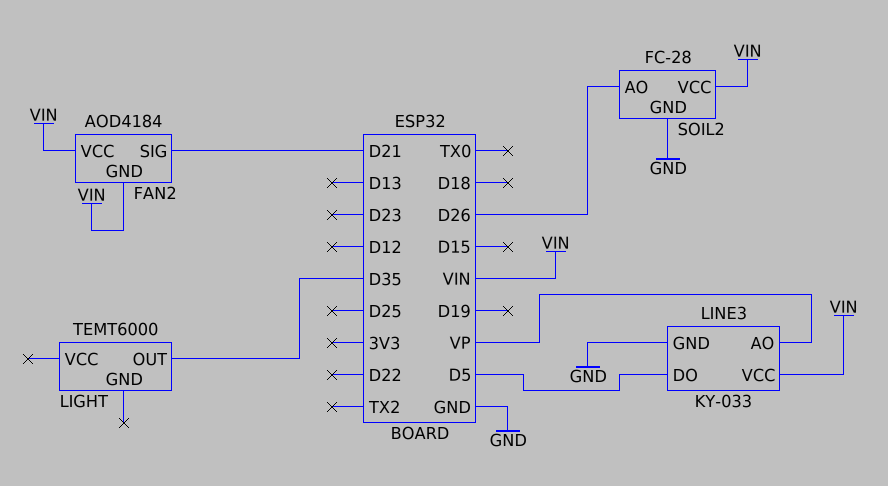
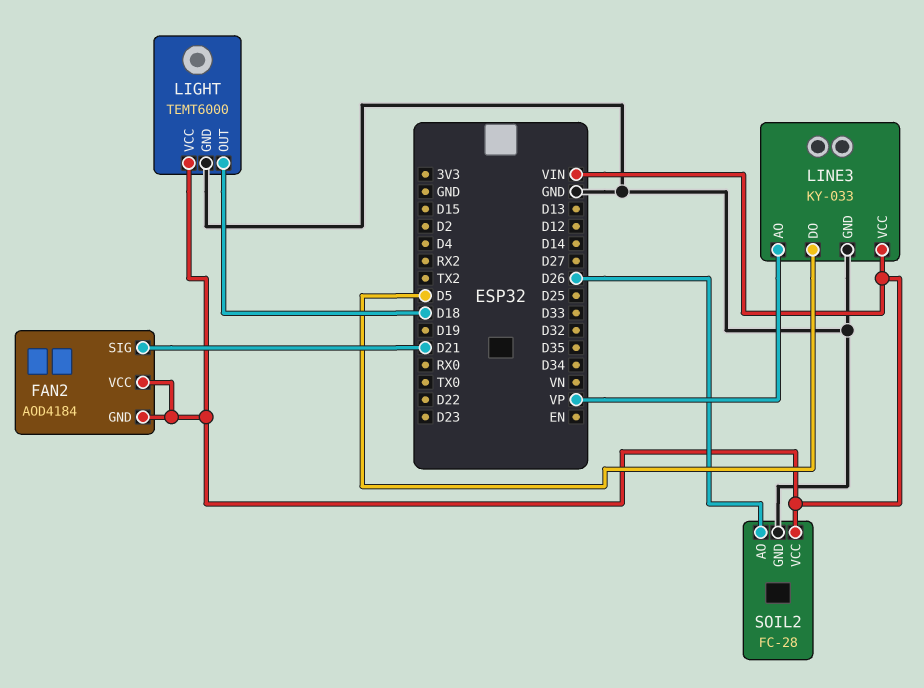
LIGHT pin GND: none -> GND
LIGHT pin OUT: D35 -> D18
LIGHT pin VCC: none -> VIN

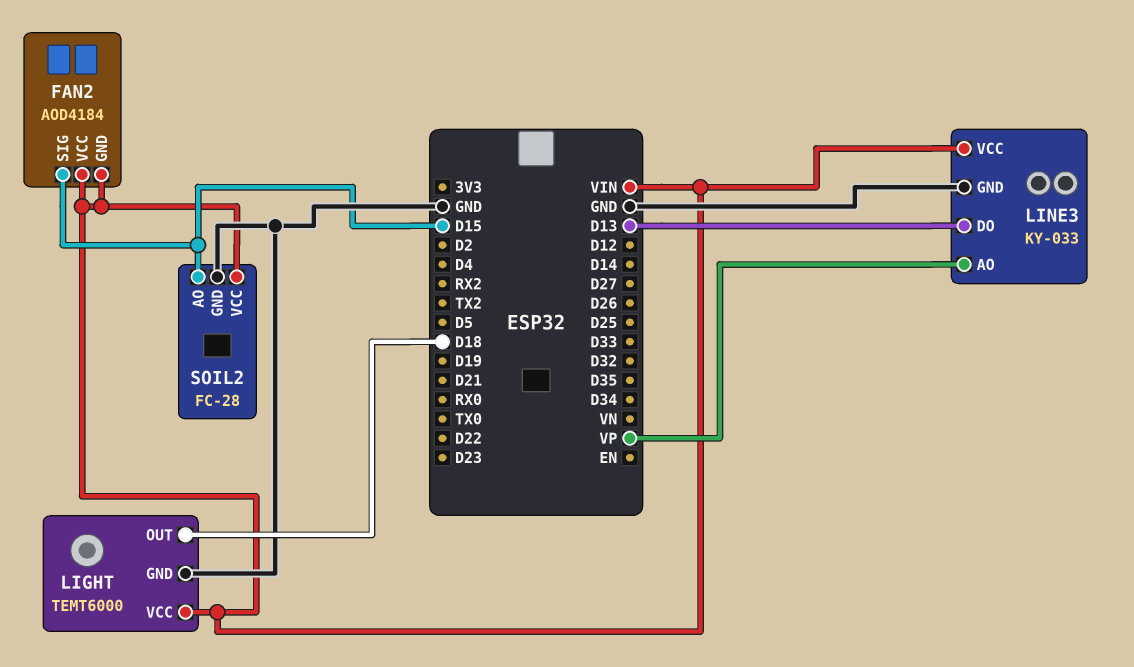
FAN2 pin SIG: D21 -> D15
LINE3 pin DO: D5 -> D13
SOIL2 pin AO: D26 -> D15

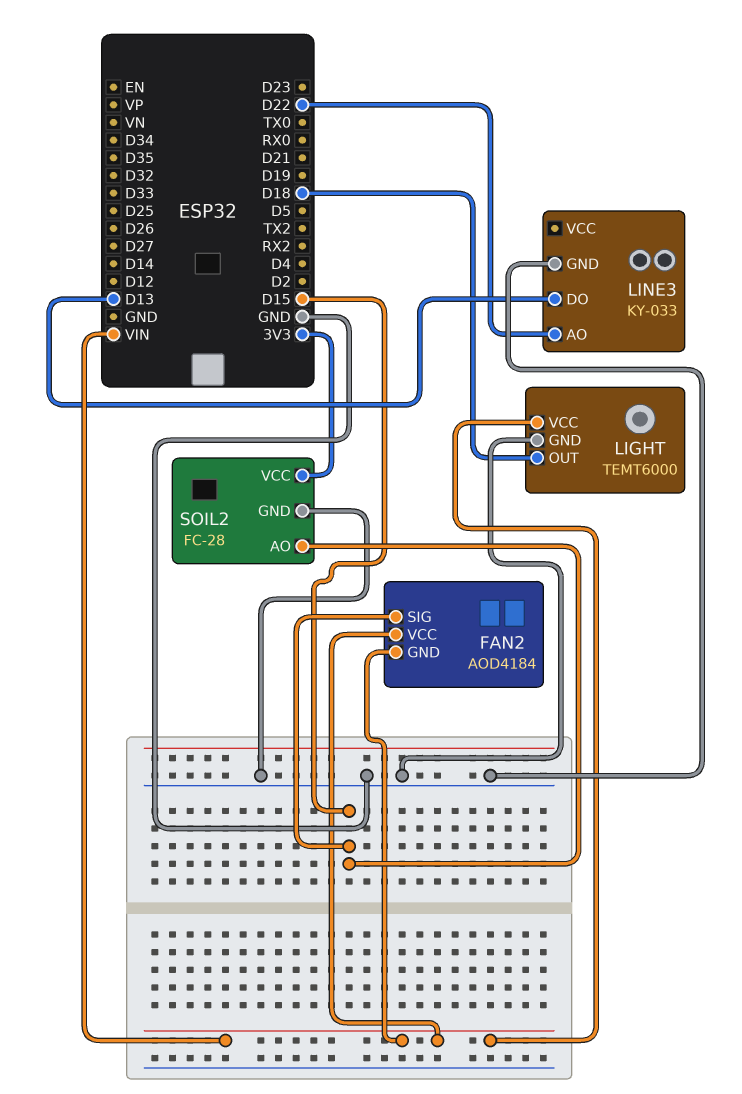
LINE3 pin AO: VP -> D22
LINE3 pin VCC: VIN -> none
SOIL2 pin VCC: VIN -> 3V3

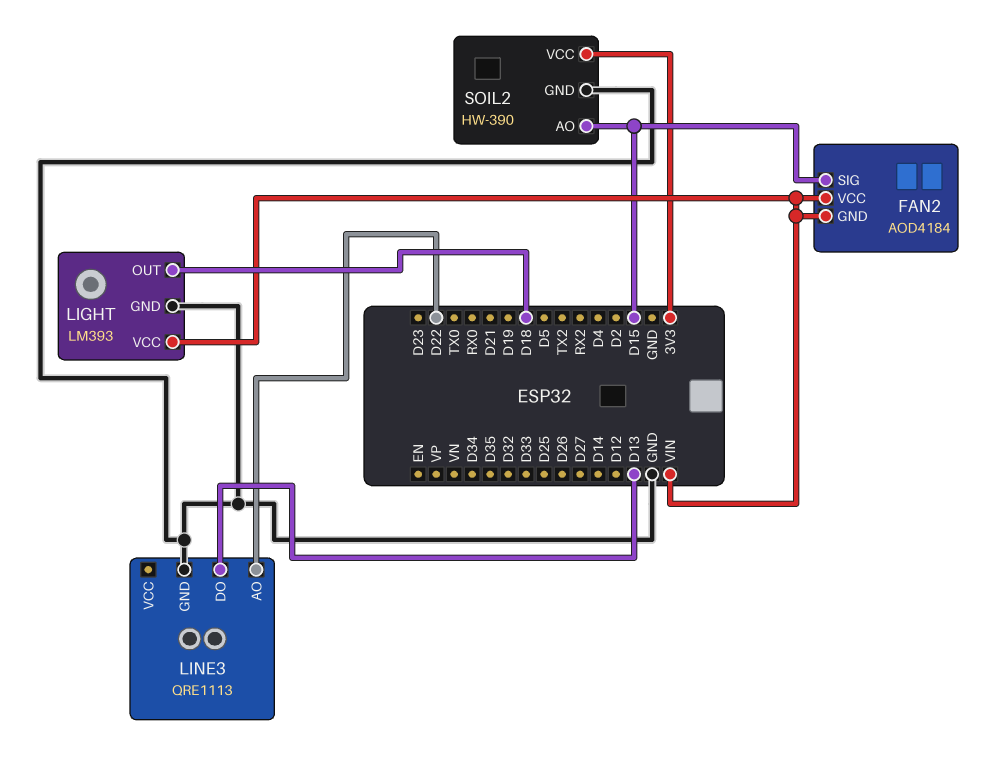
LIGHT: TEMT6000 -> LM393
LINE3: KY-033 -> QRE1113
SOIL2: FC-28 -> HW-390

